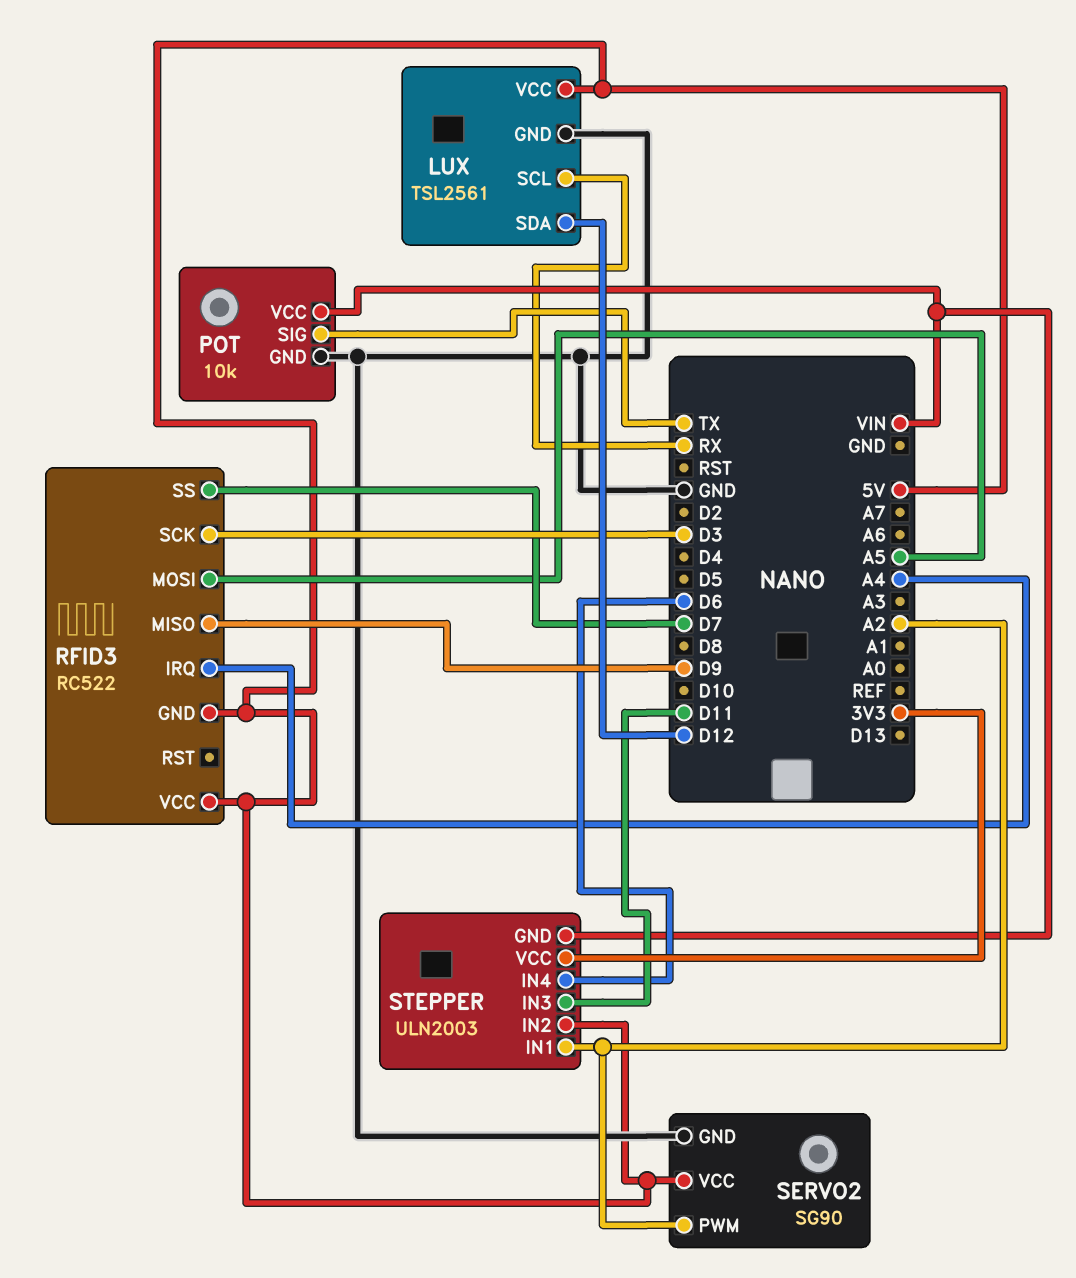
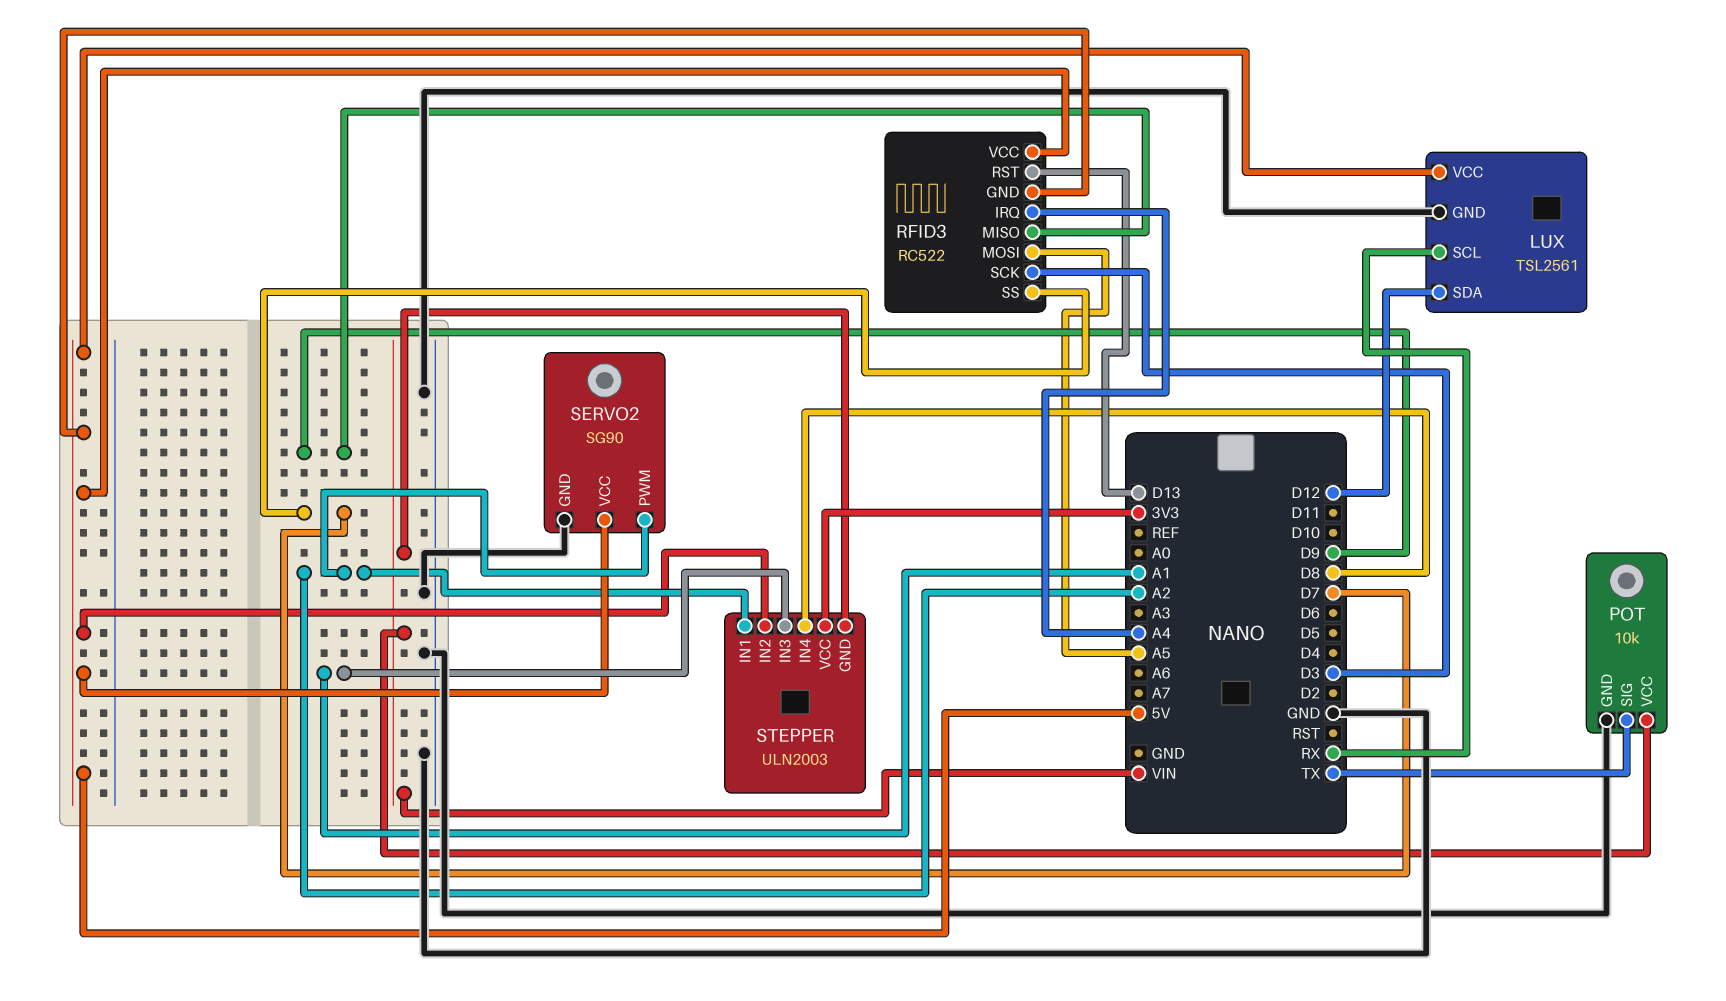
RFID3 pin RST: none -> D13
STEPPER pin IN3: D11 -> A1
STEPPER pin IN4: D6 -> D8

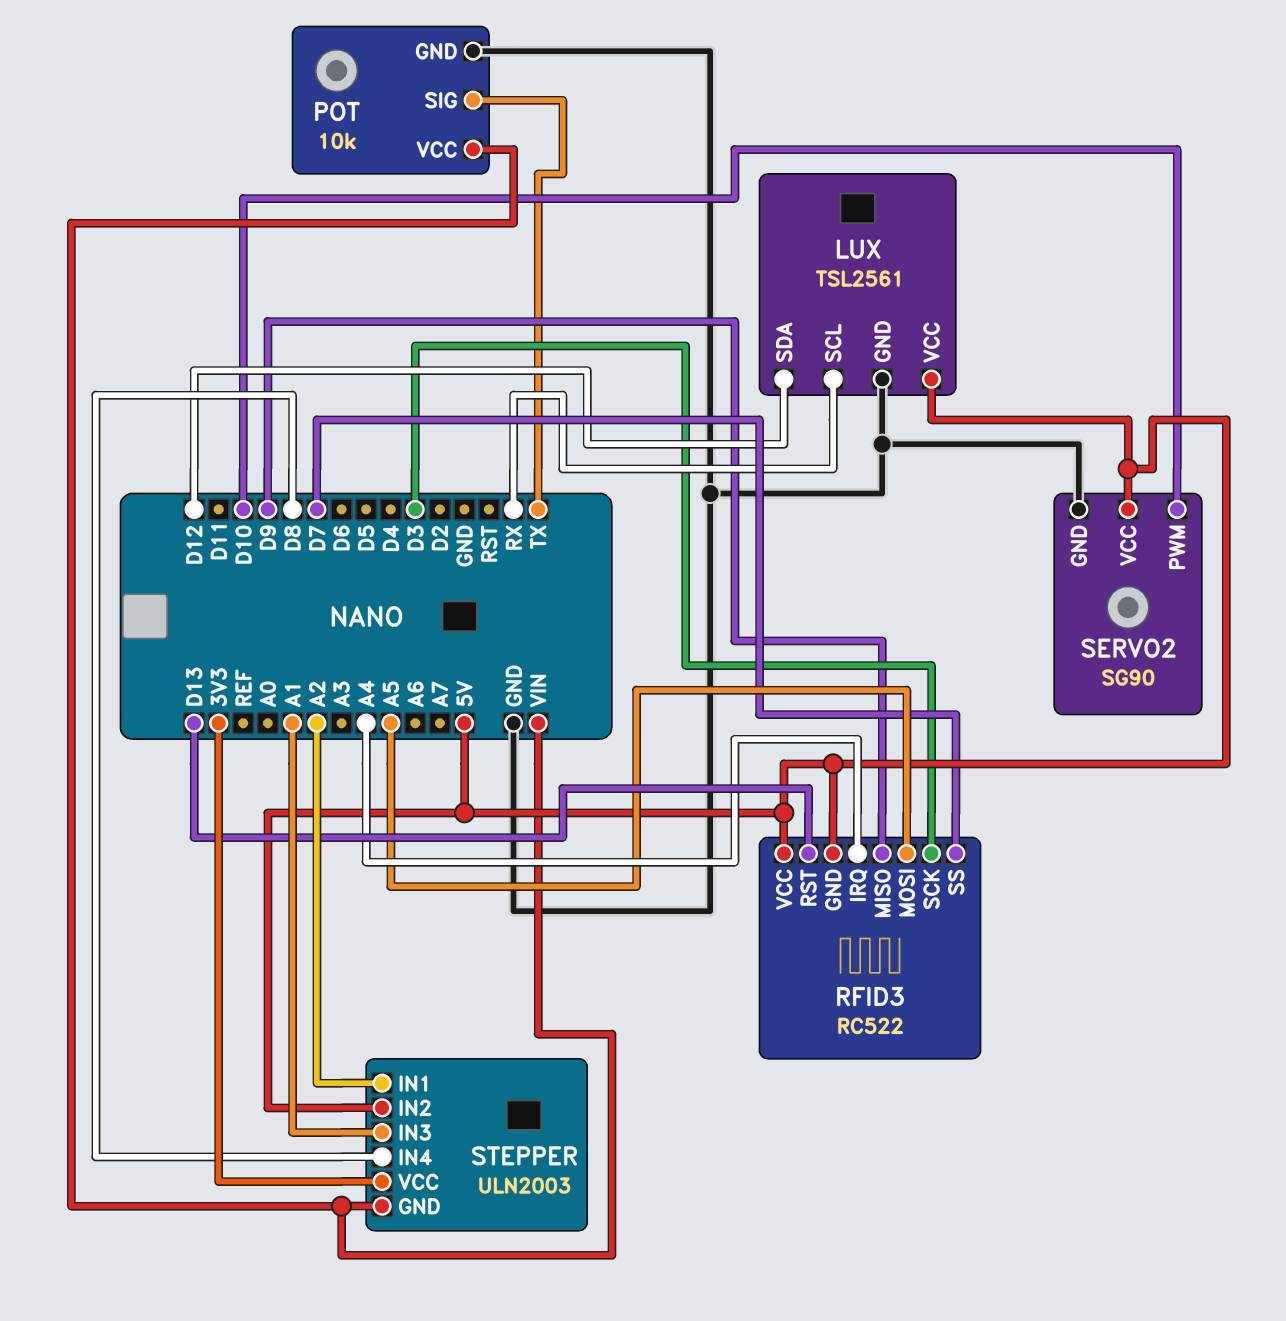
SERVO2 pin PWM: A2 -> D10

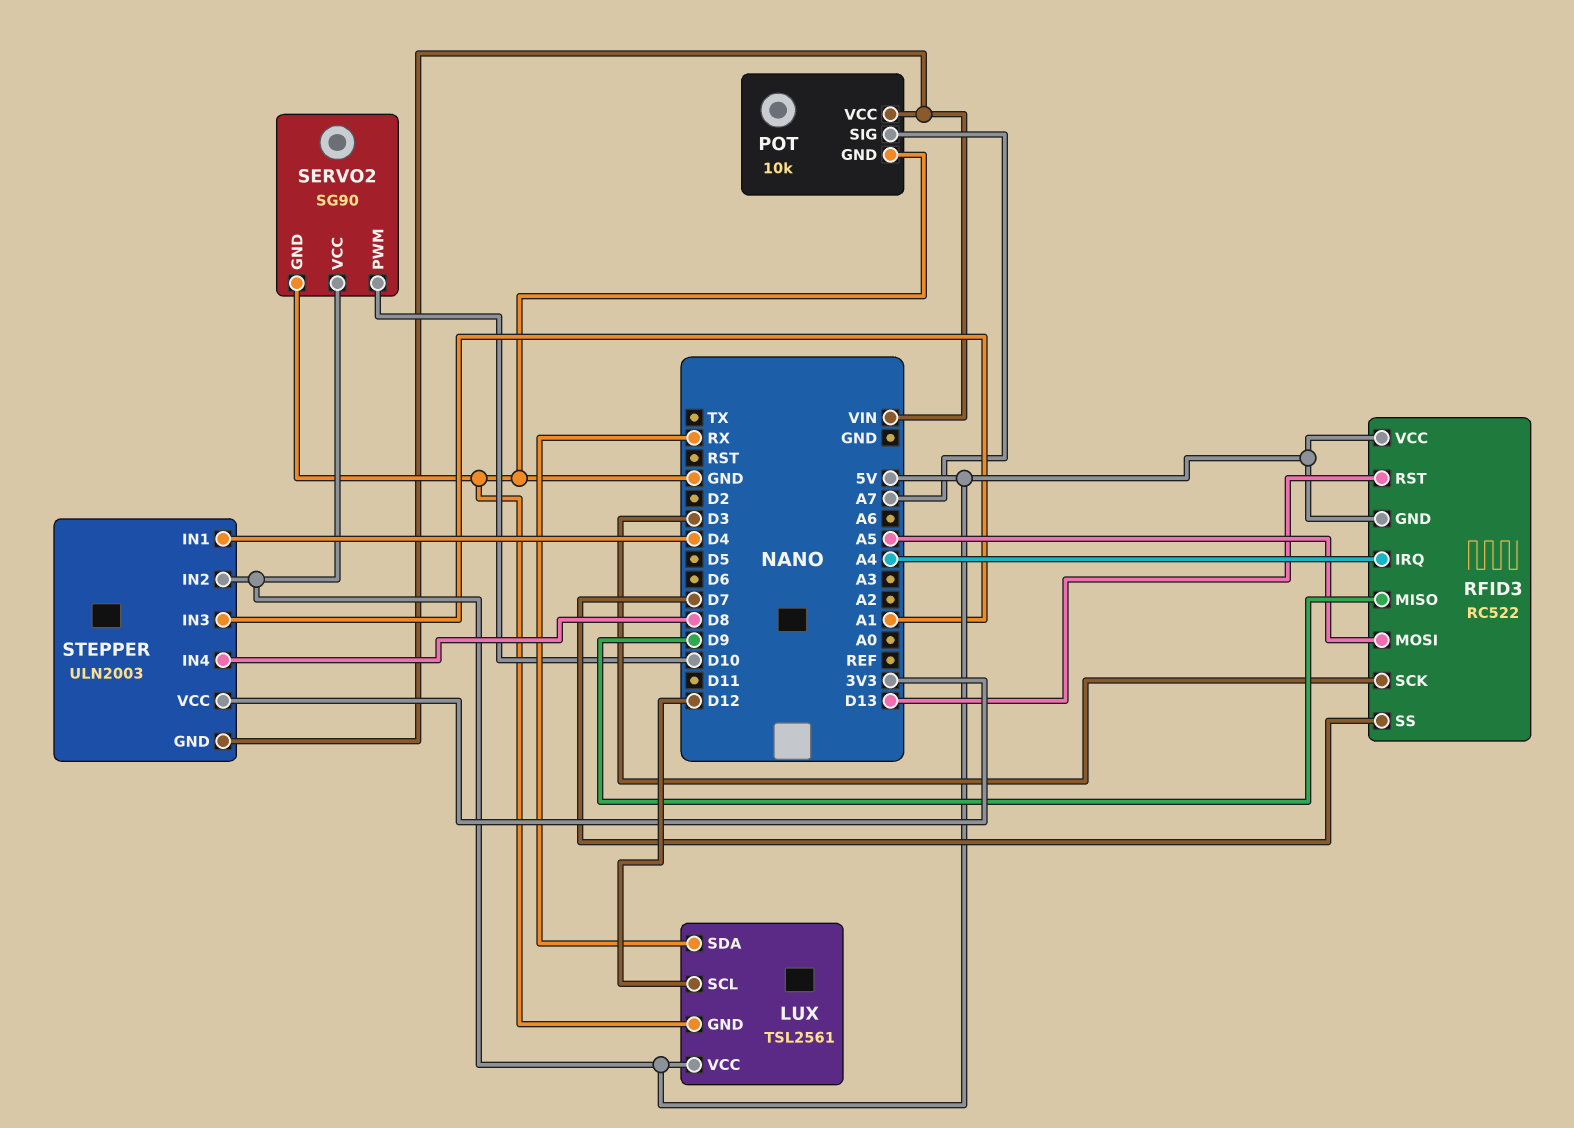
LUX pin SCL: RX -> D12
LUX pin SDA: D12 -> RX
POT pin SIG: TX -> A7
STEPPER pin IN1: A2 -> D4

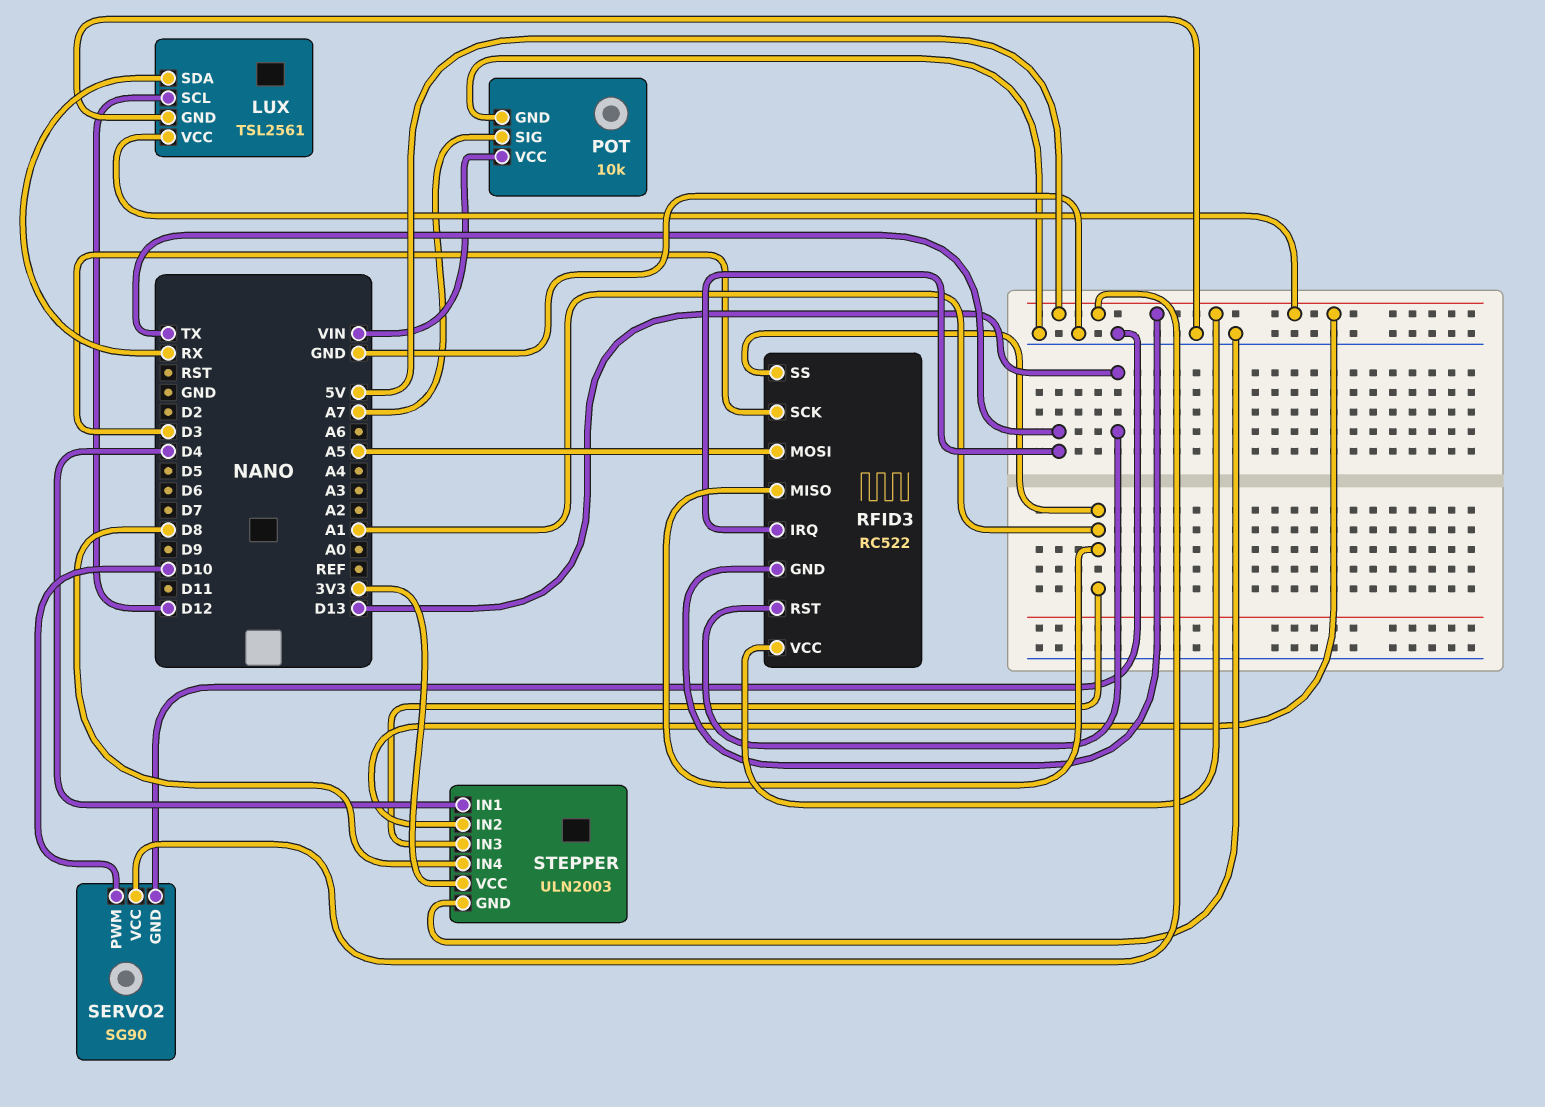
RFID3 pin IRQ: A4 -> TX
RFID3 pin MISO: D9 -> A1
RFID3 pin SS: D7 -> A1
STEPPER pin GND: VIN -> GND

